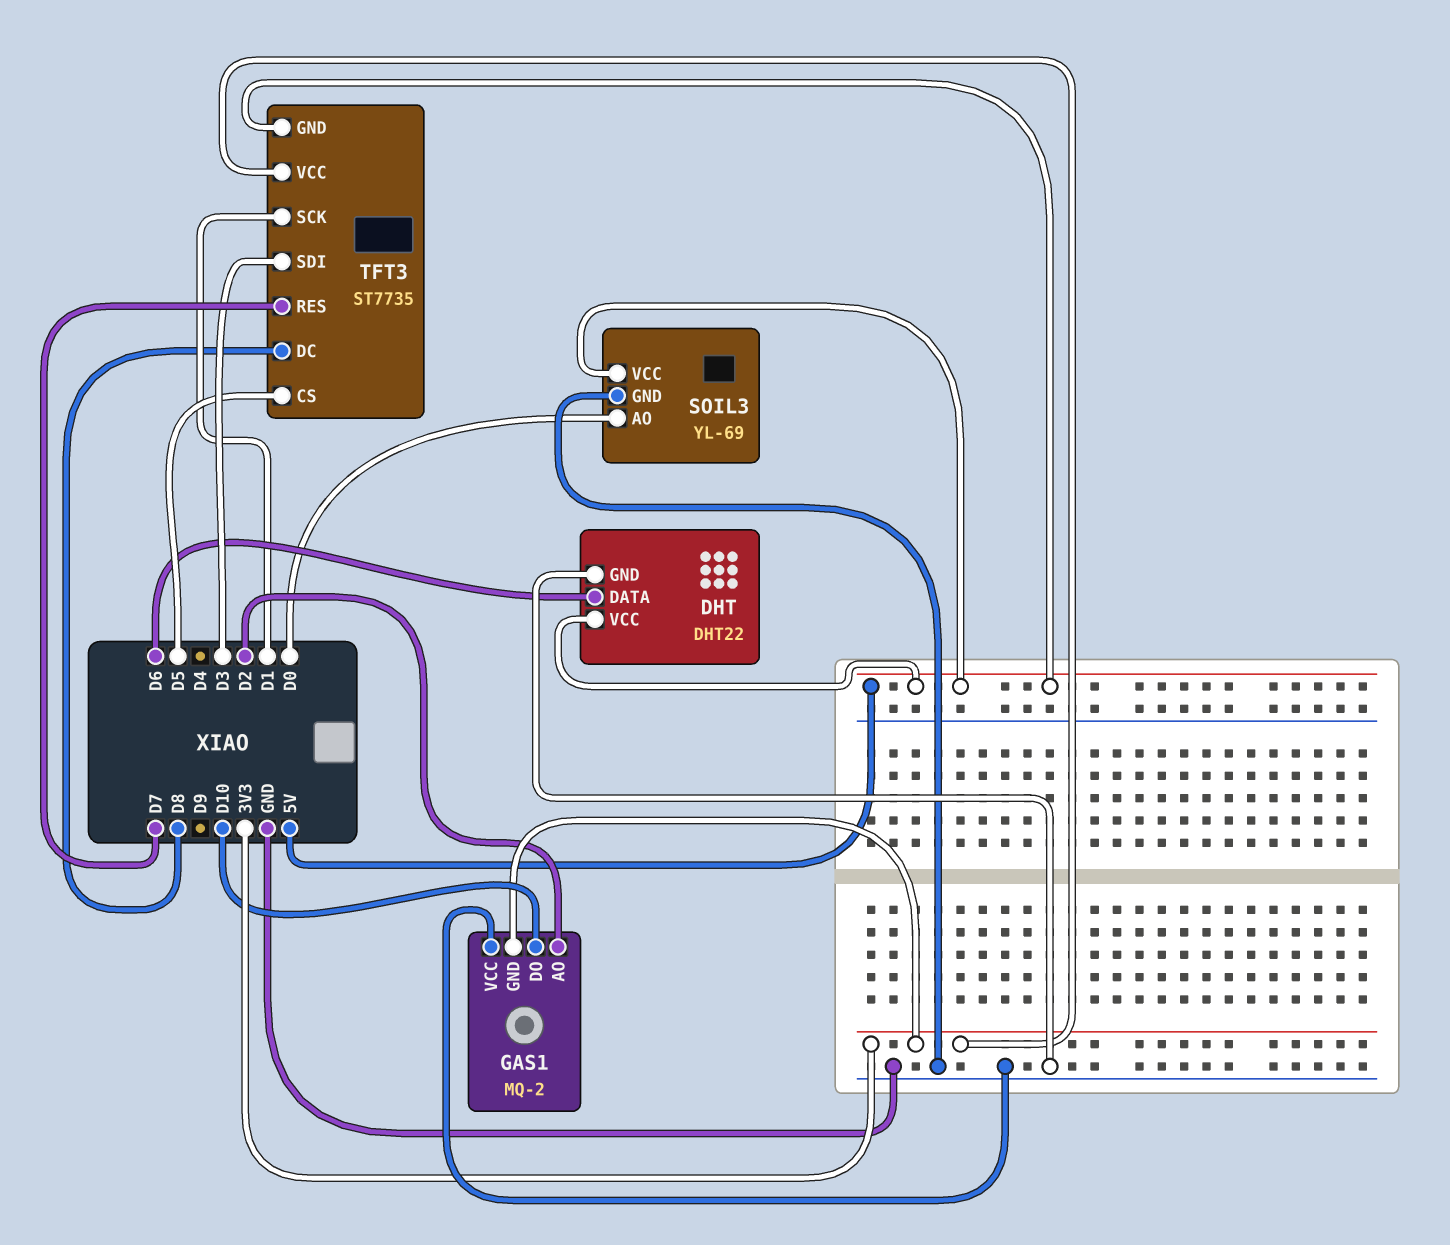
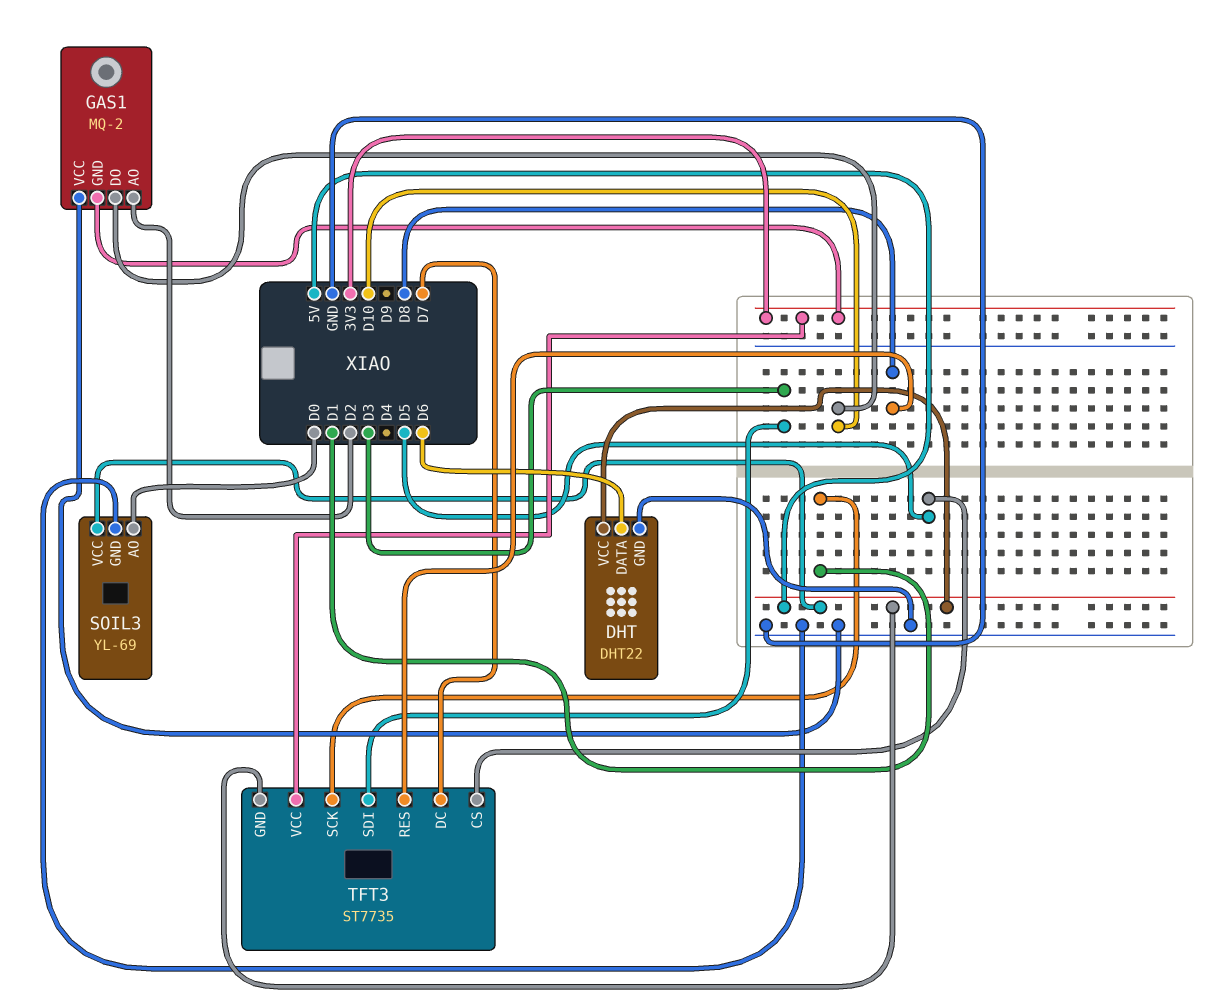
TFT3 pin DC: D8 -> D7
TFT3 pin RES: D7 -> D8

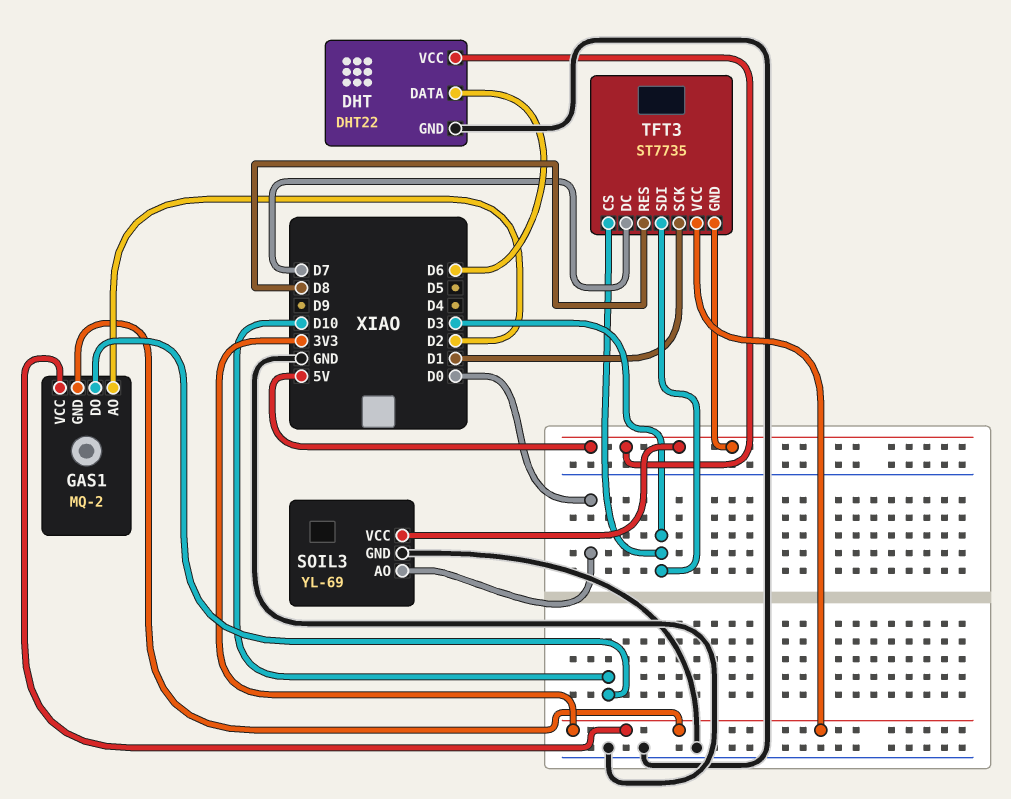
GAS1 pin VCC: GND -> 3V3
TFT3 pin CS: D5 -> D3

